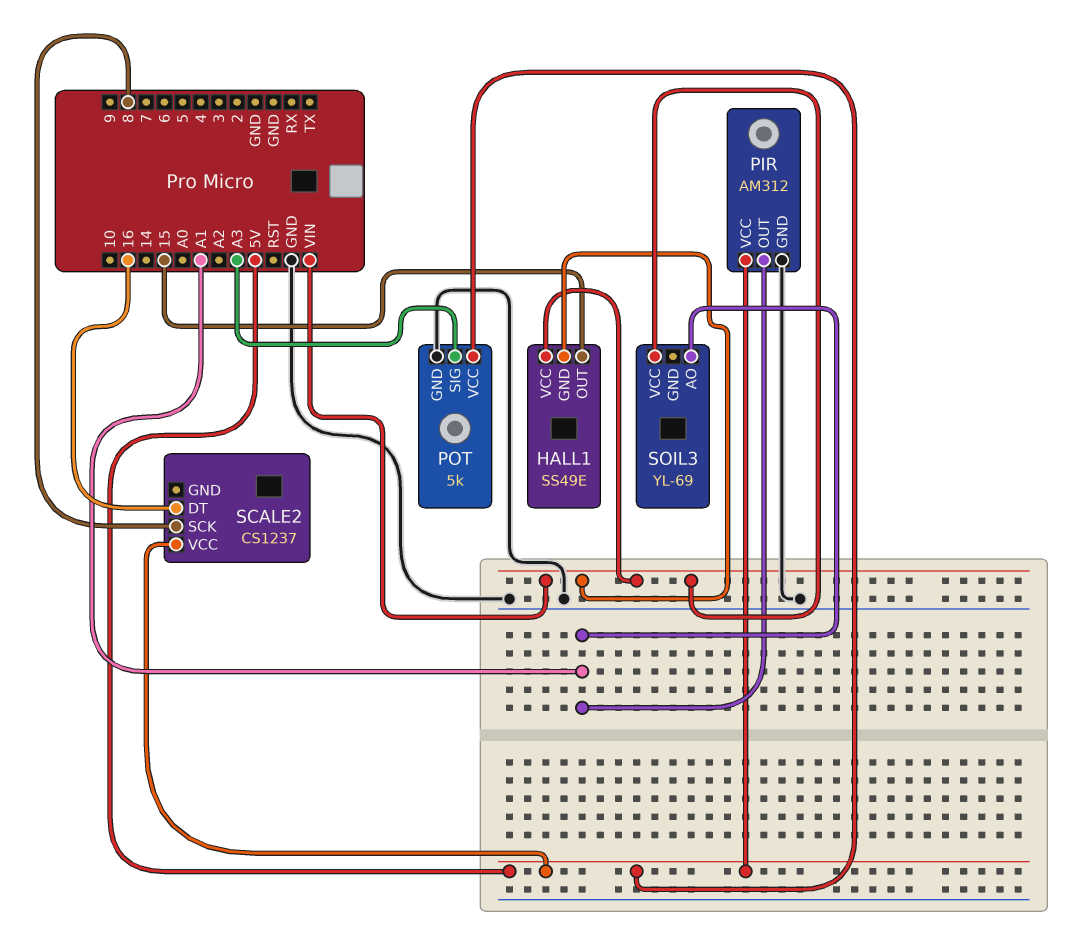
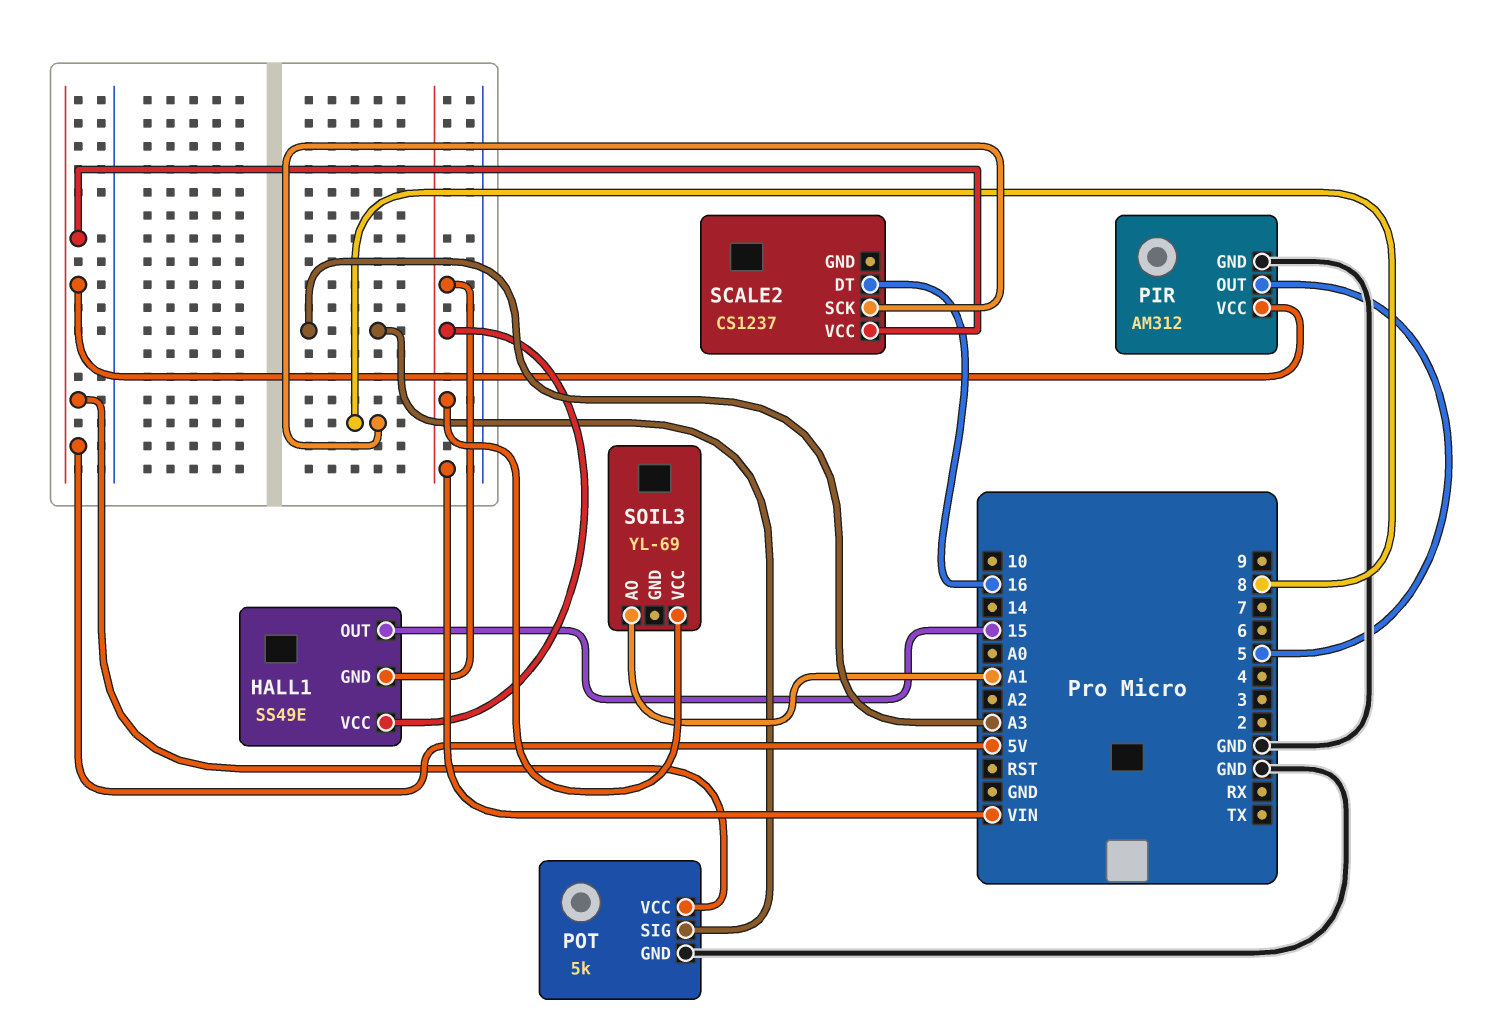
PIR pin OUT: A1 -> 5

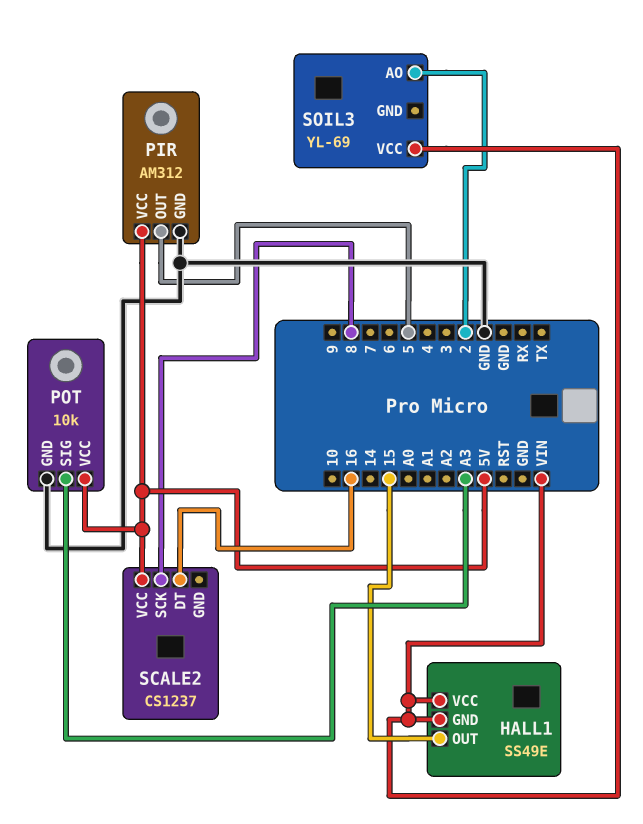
POT: 5k -> 10k
SOIL3 pin AO: A1 -> 2

